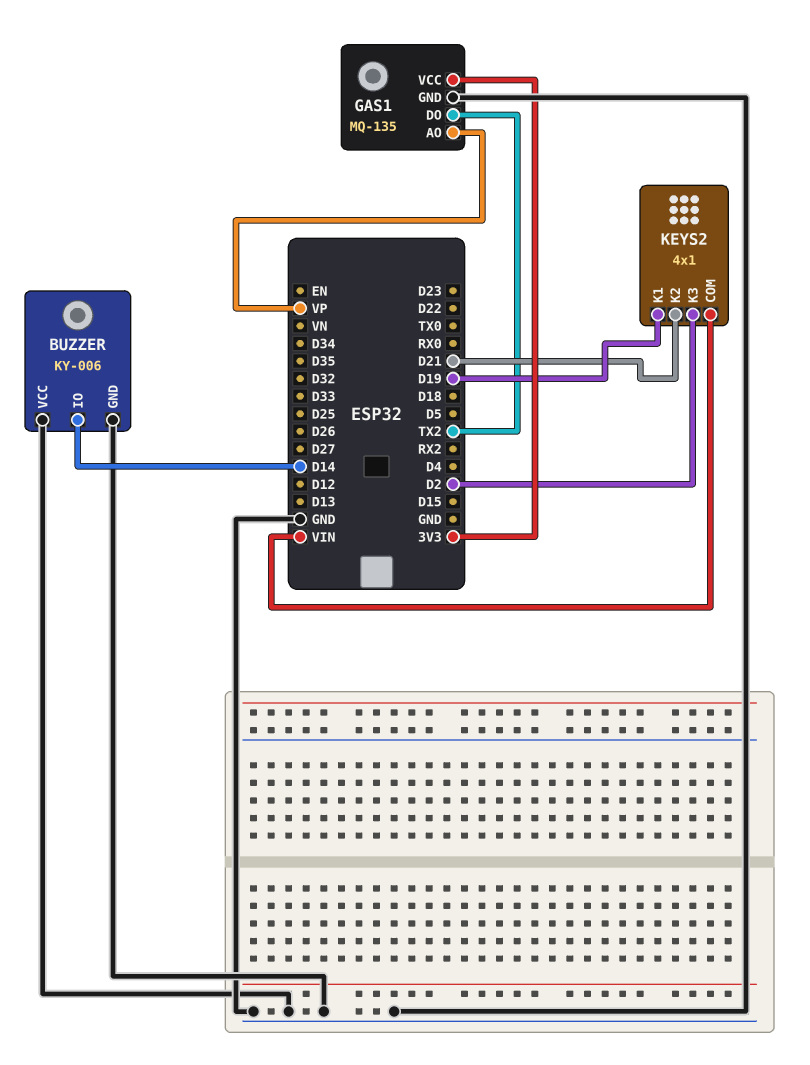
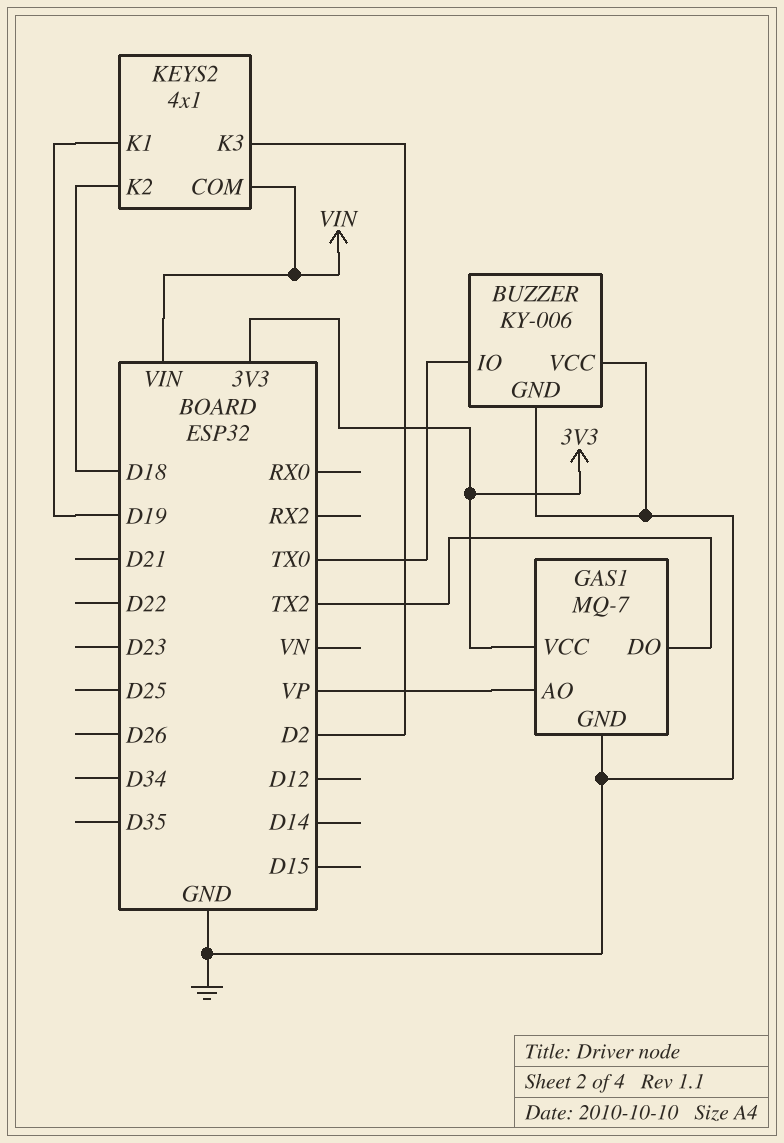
BUZZER pin IO: D14 -> TX0
GAS1: MQ-135 -> MQ-7
KEYS2 pin K2: D21 -> D18

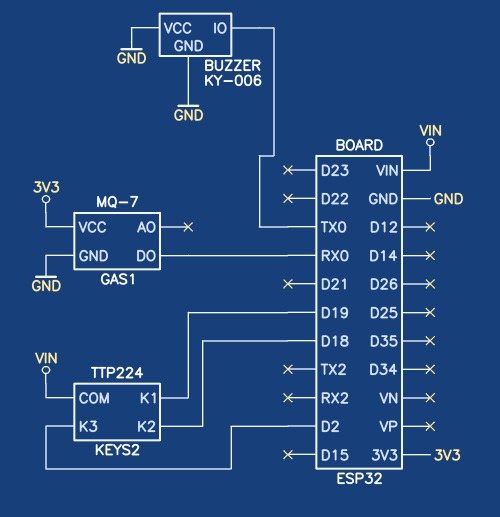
GAS1 pin AO: VP -> none
GAS1 pin DO: TX2 -> RX0
KEYS2: 4x1 -> TTP224

